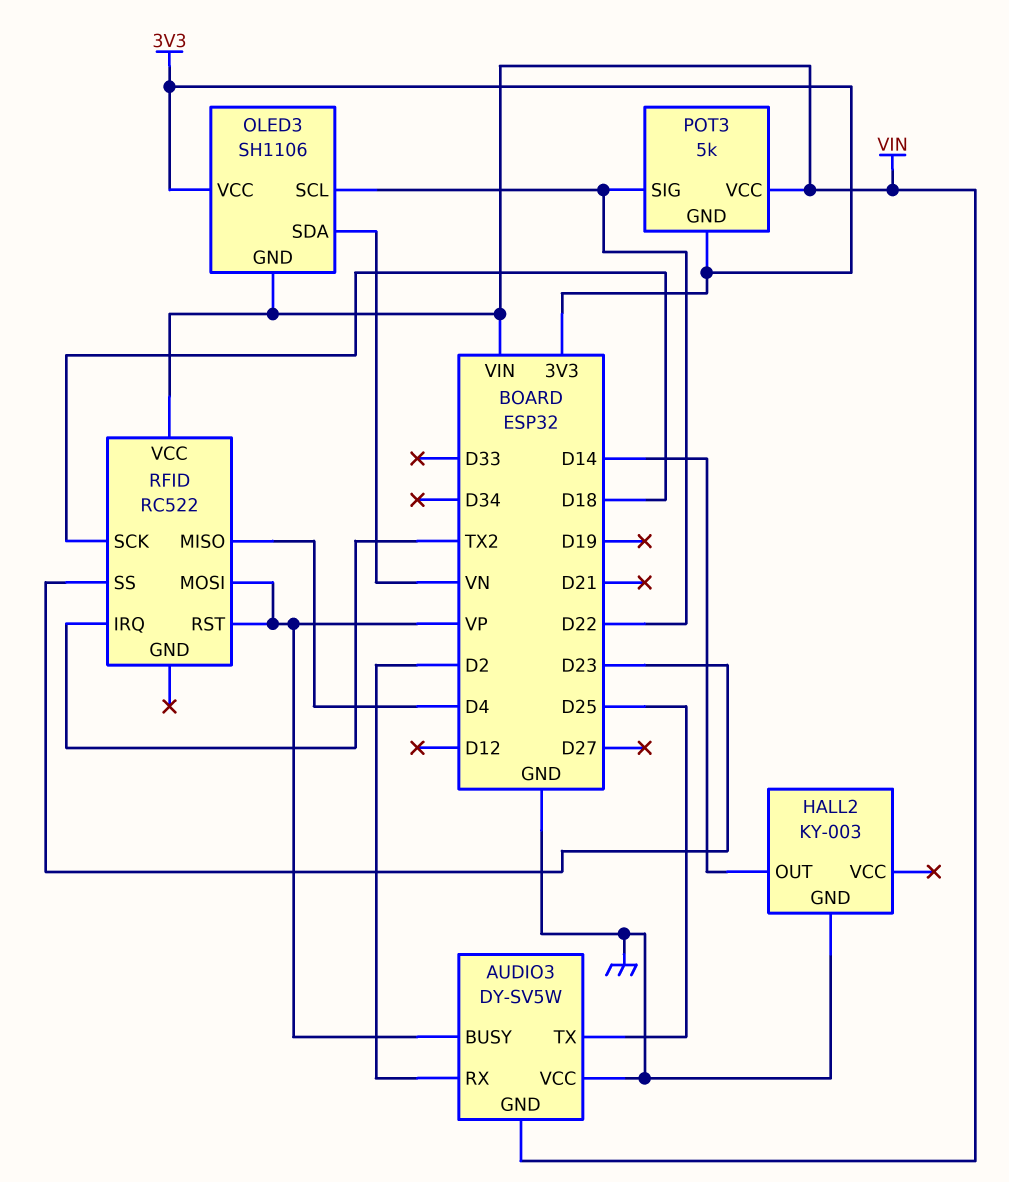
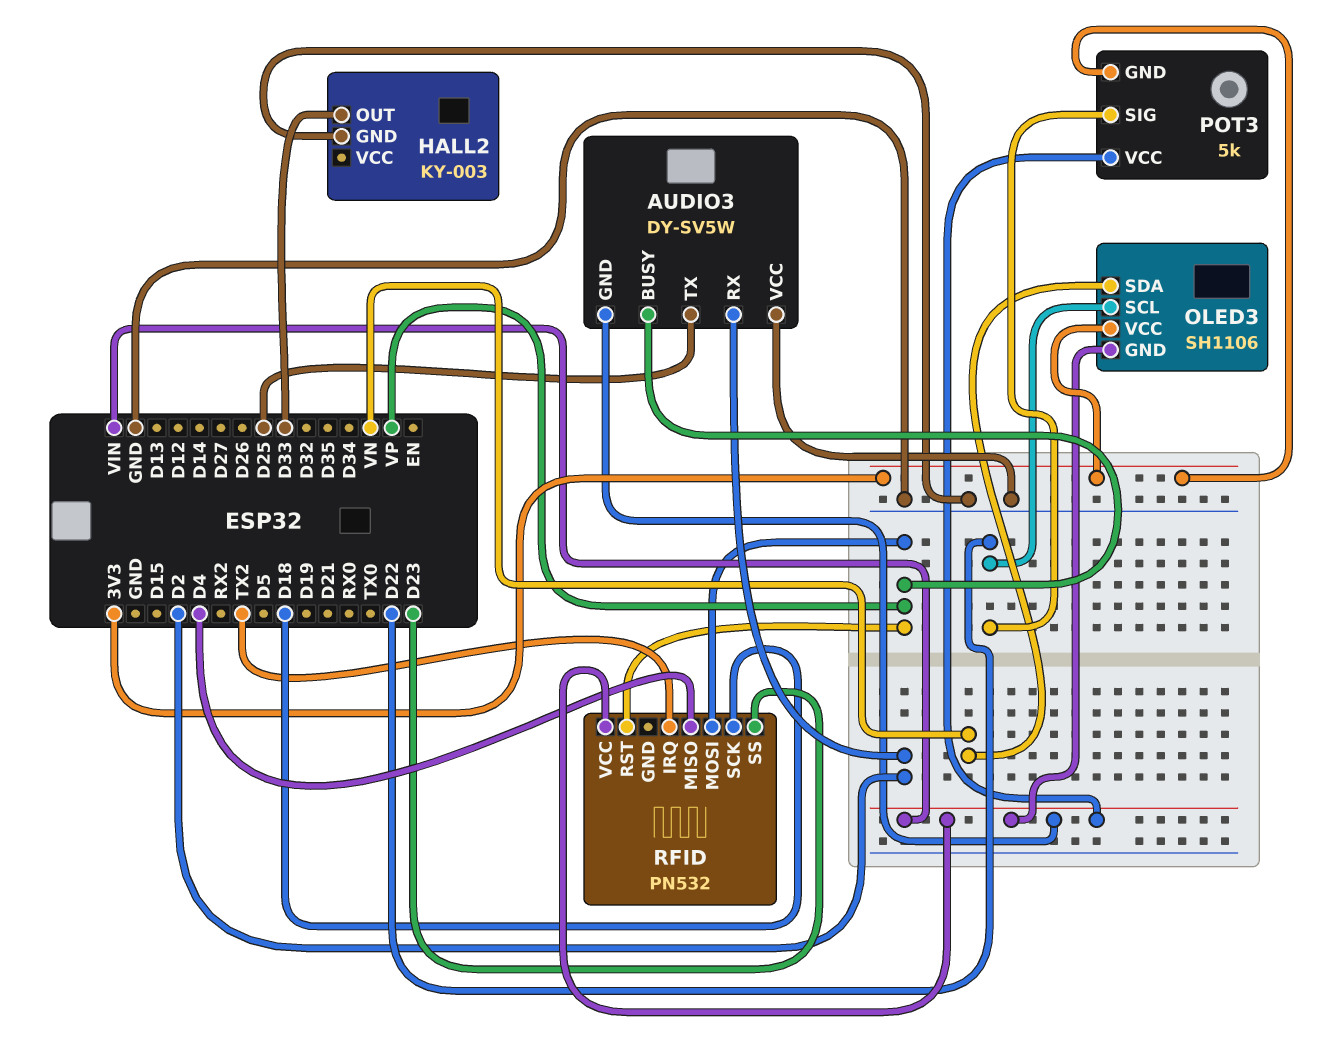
HALL2 pin OUT: D14 -> D33
RFID: RC522 -> PN532

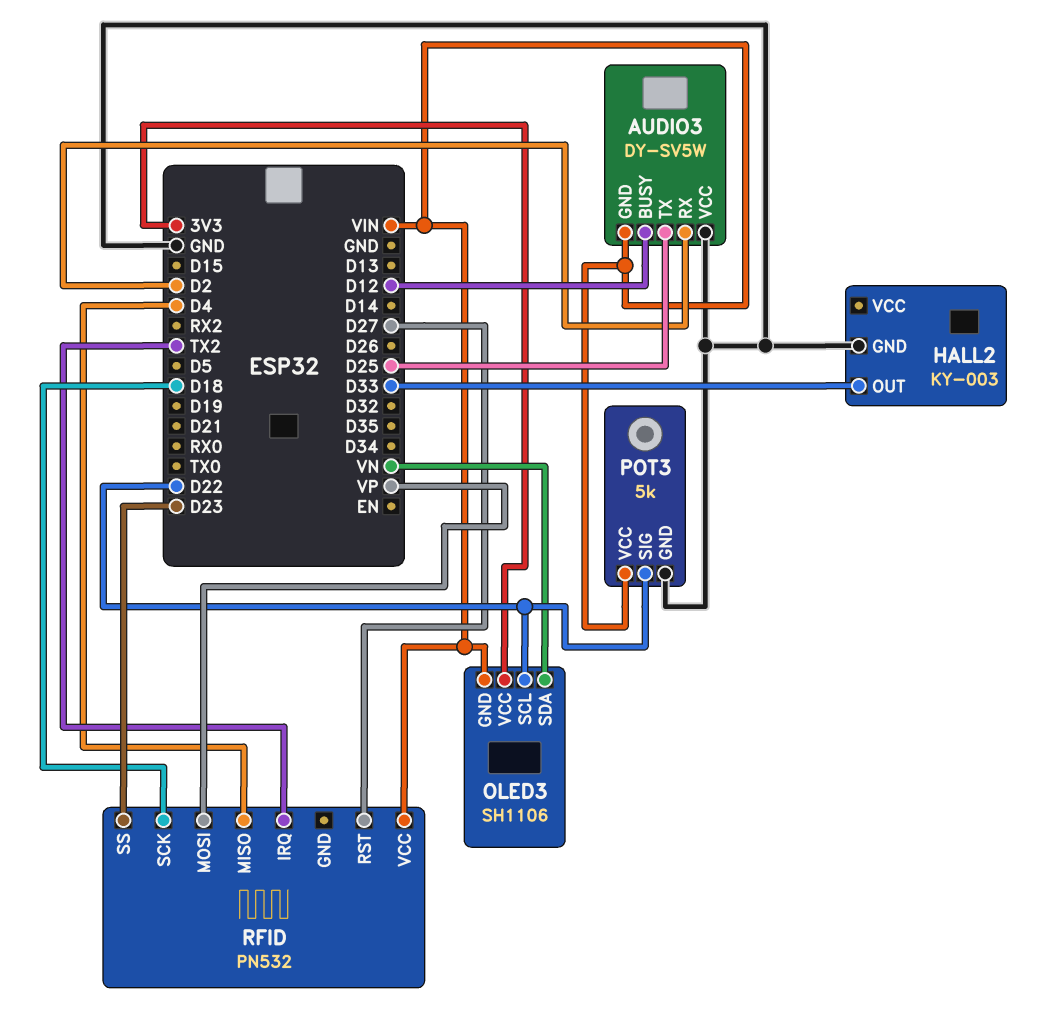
AUDIO3 pin BUSY: VP -> D12
POT3 pin GND: 3V3 -> GND
RFID pin RST: VP -> D27

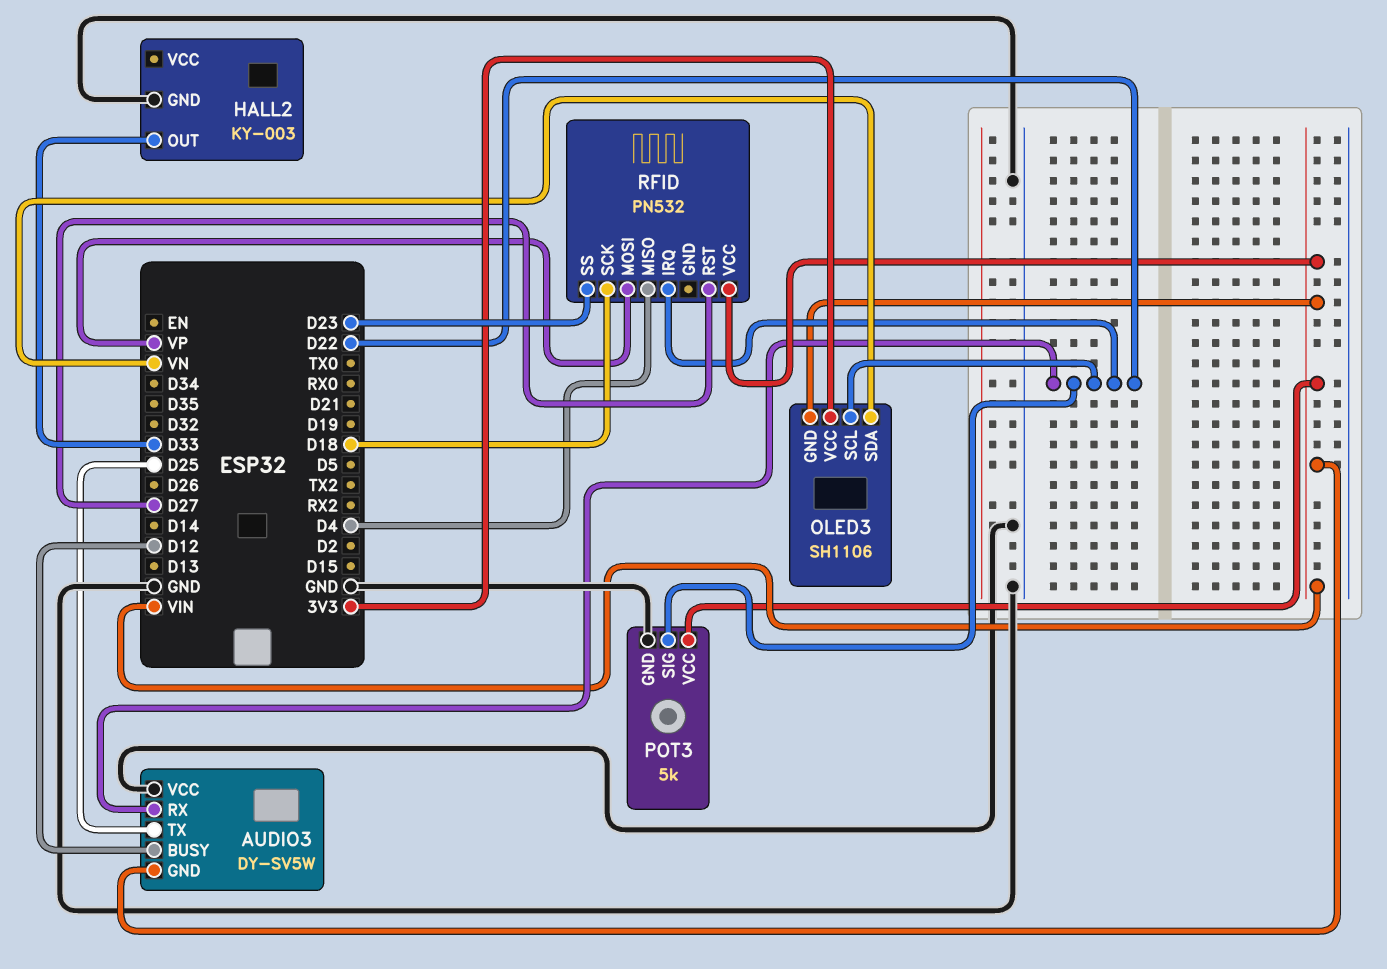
AUDIO3 pin RX: D2 -> D22
RFID pin IRQ: TX2 -> D22

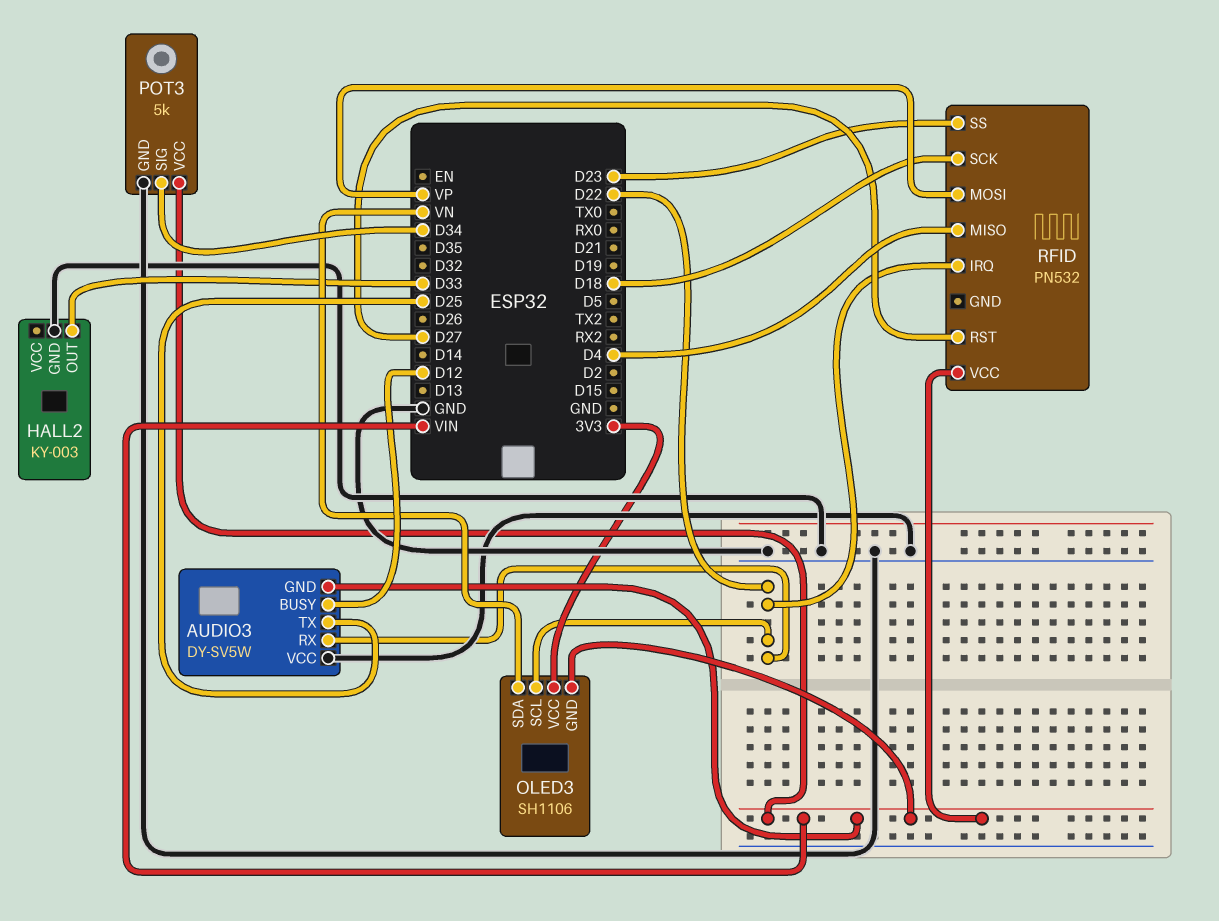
POT3 pin SIG: D22 -> D34

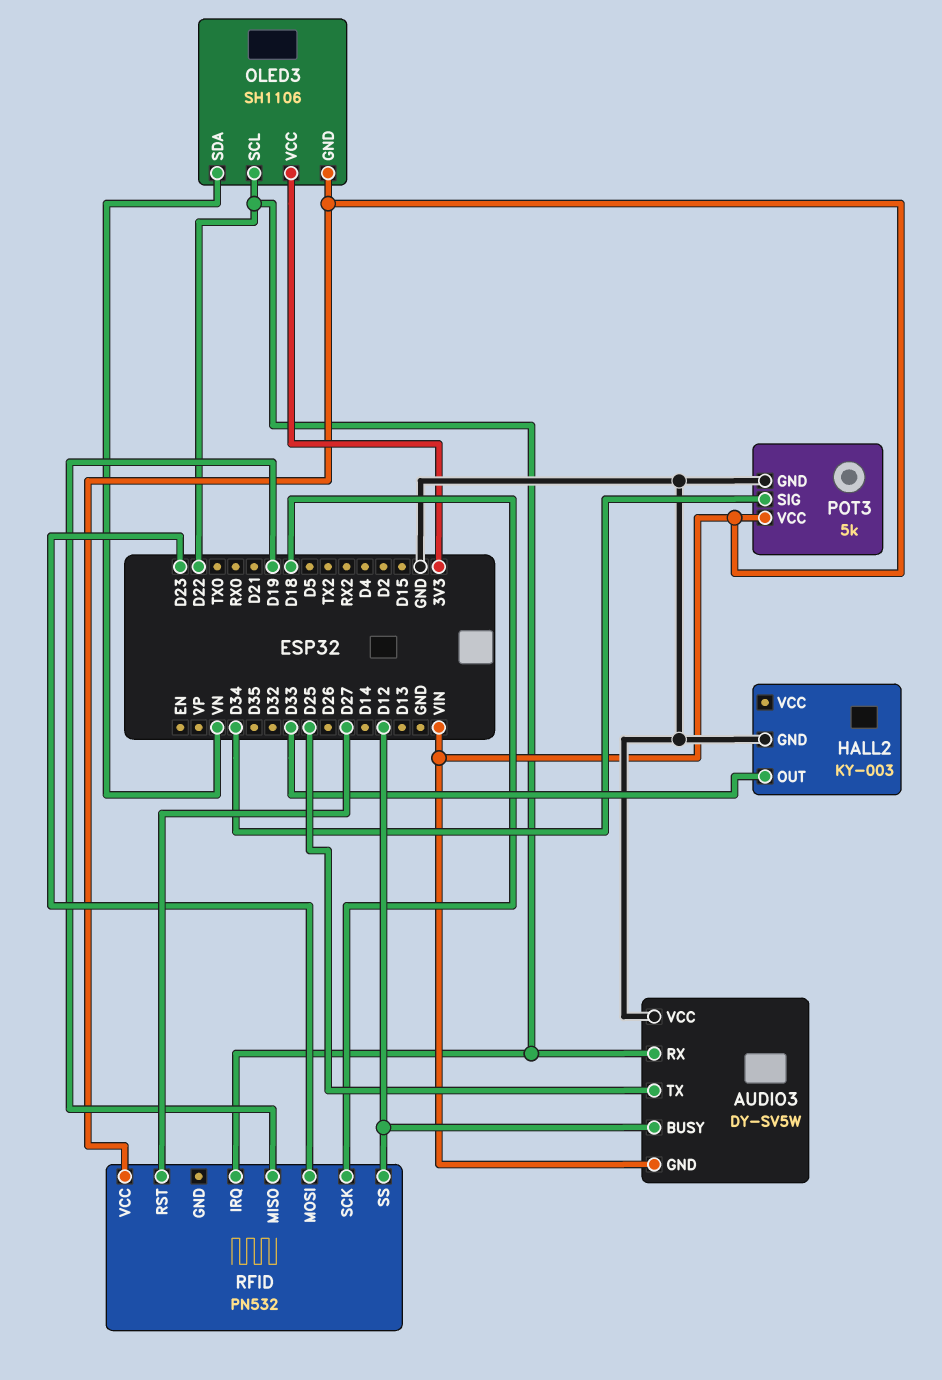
RFID pin MISO: D4 -> D19
RFID pin MOSI: VP -> D23
RFID pin SS: D23 -> D12

